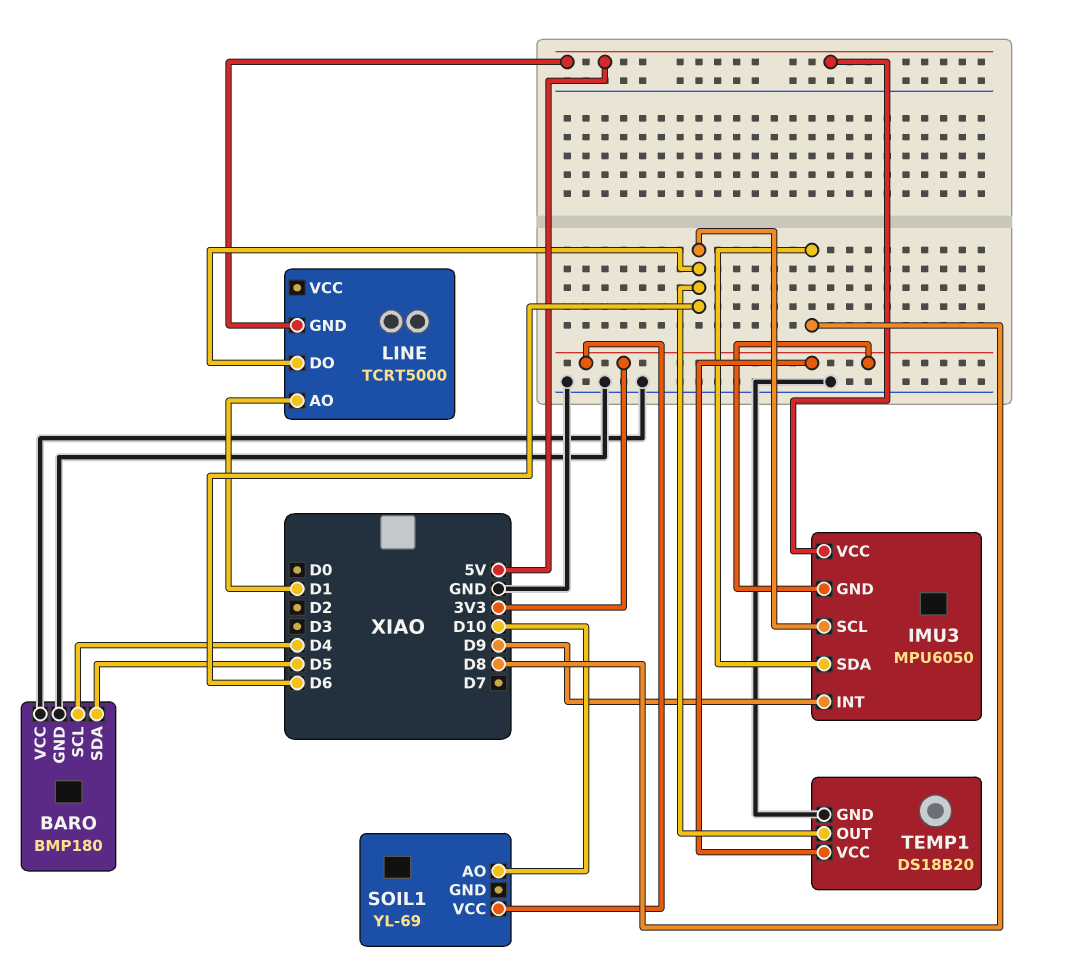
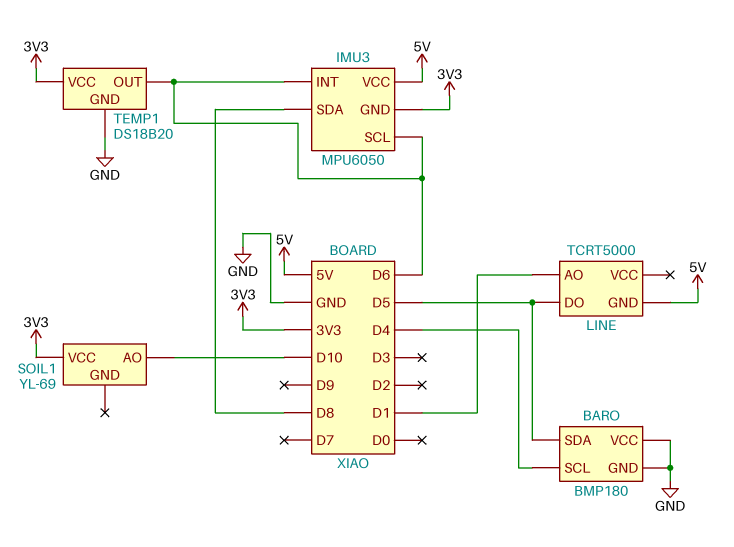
IMU3 pin INT: D9 -> D6
LINE pin DO: D6 -> D5

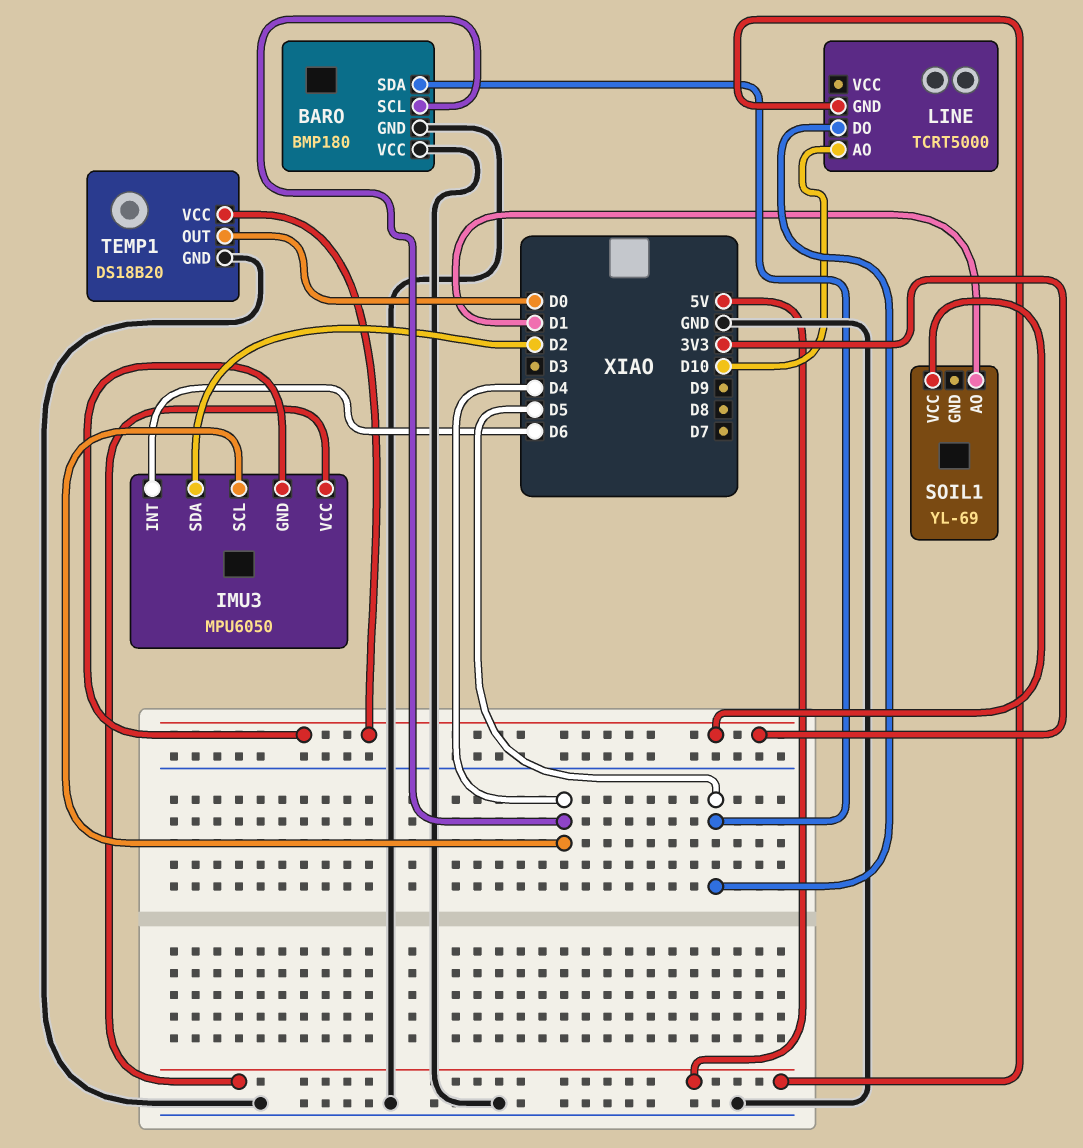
IMU3 pin SCL: D6 -> D4
IMU3 pin SDA: D8 -> D2
LINE pin AO: D1 -> D10
SOIL1 pin AO: D10 -> D1
TEMP1 pin OUT: D6 -> D0

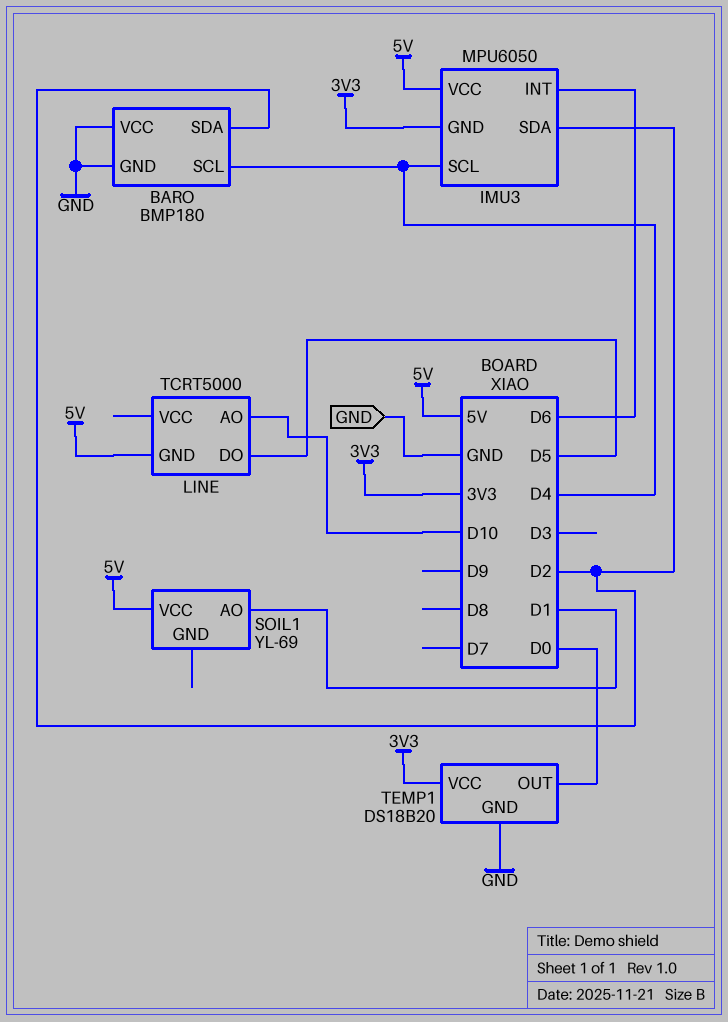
BARO pin SDA: D5 -> D2
SOIL1 pin VCC: 3V3 -> 5V

